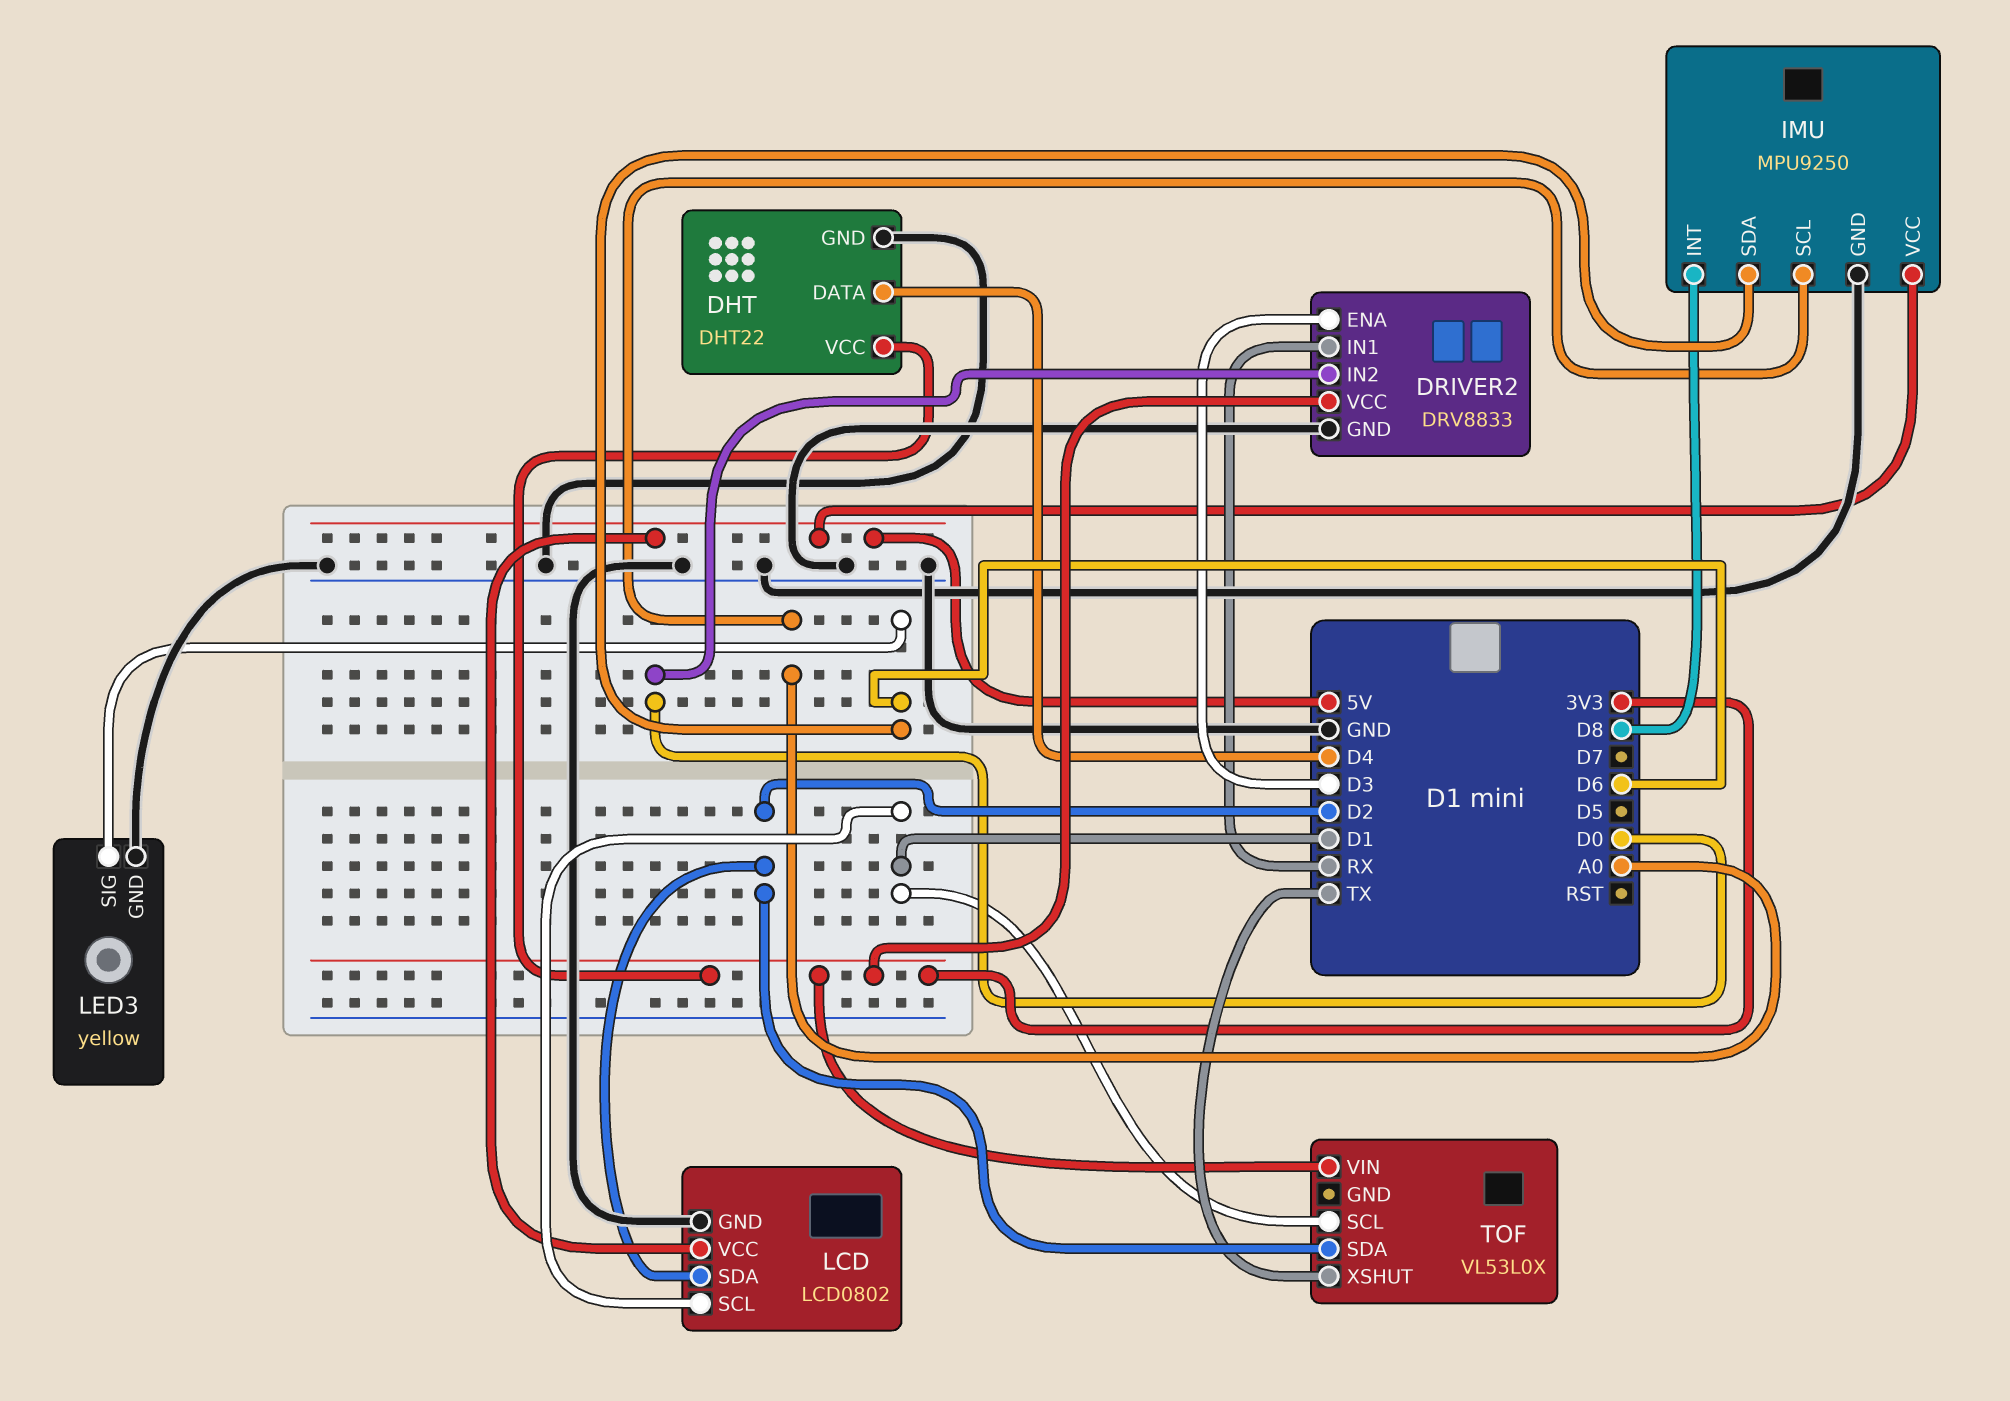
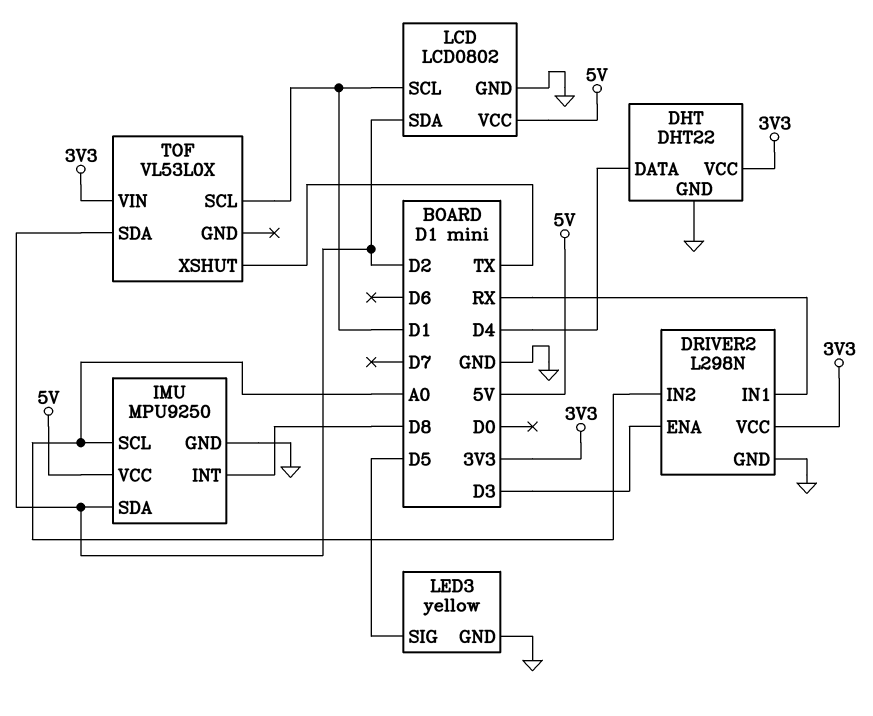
DRIVER2: DRV8833 -> L298N
DRIVER2 pin IN2: D0 -> A0
IMU pin SDA: D6 -> D2
LED3 pin SIG: D6 -> D5

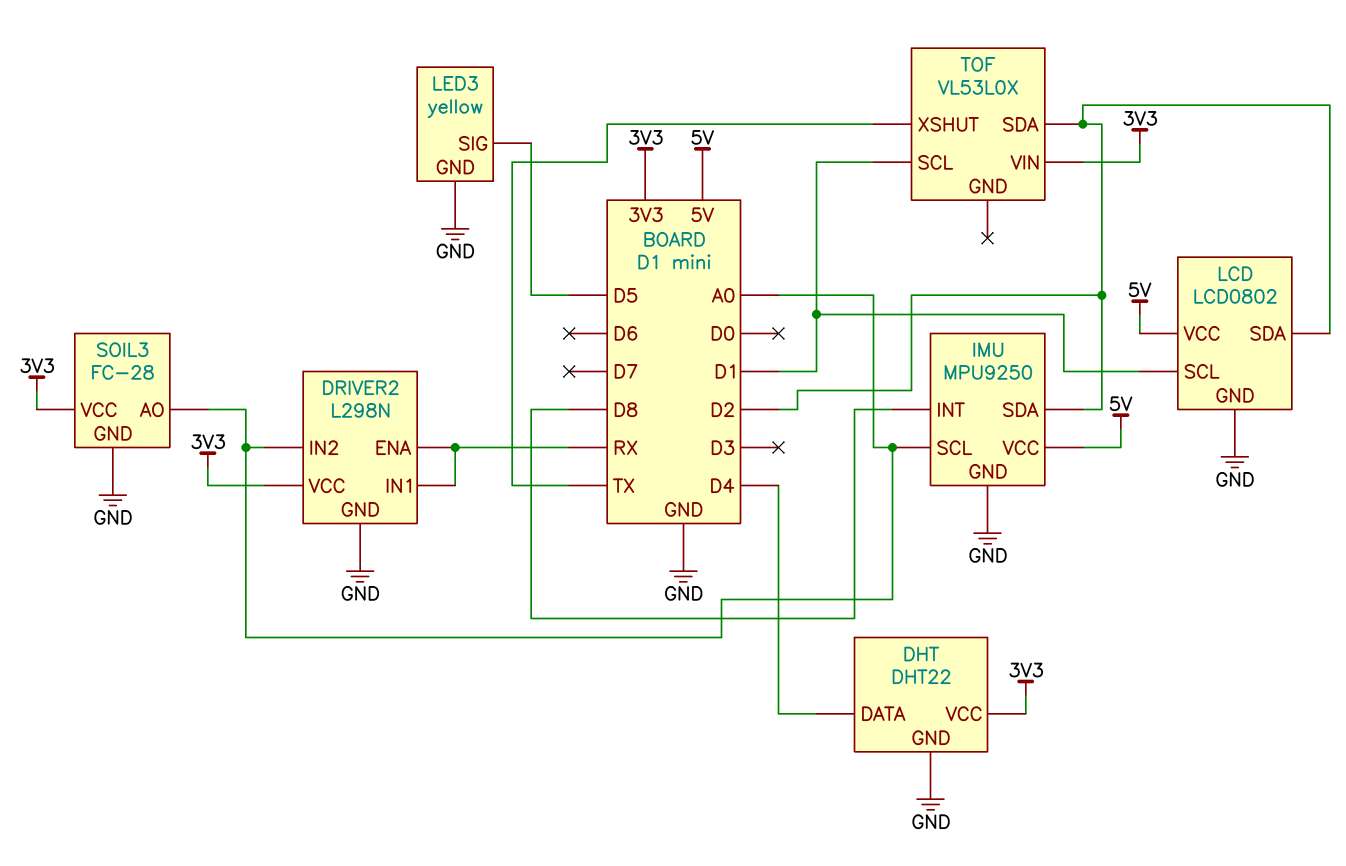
DRIVER2 pin ENA: D3 -> RX
SOIL3: none -> FC-28
SOIL3 pin AO: none -> A0
SOIL3 pin GND: none -> GND
SOIL3 pin VCC: none -> 3V3

